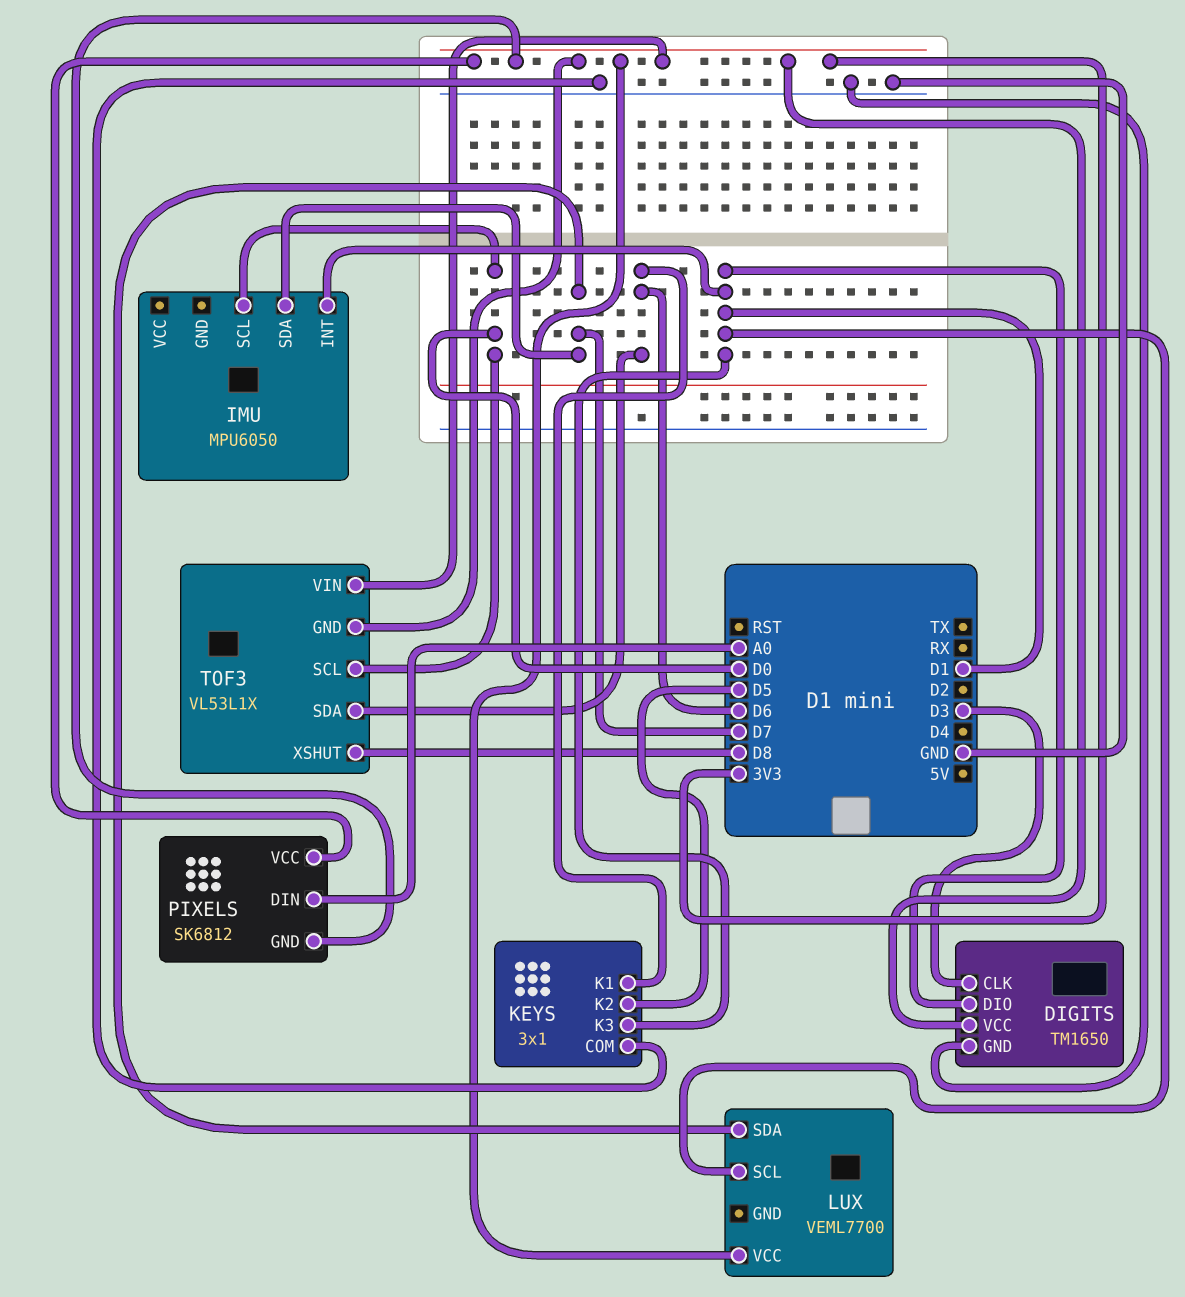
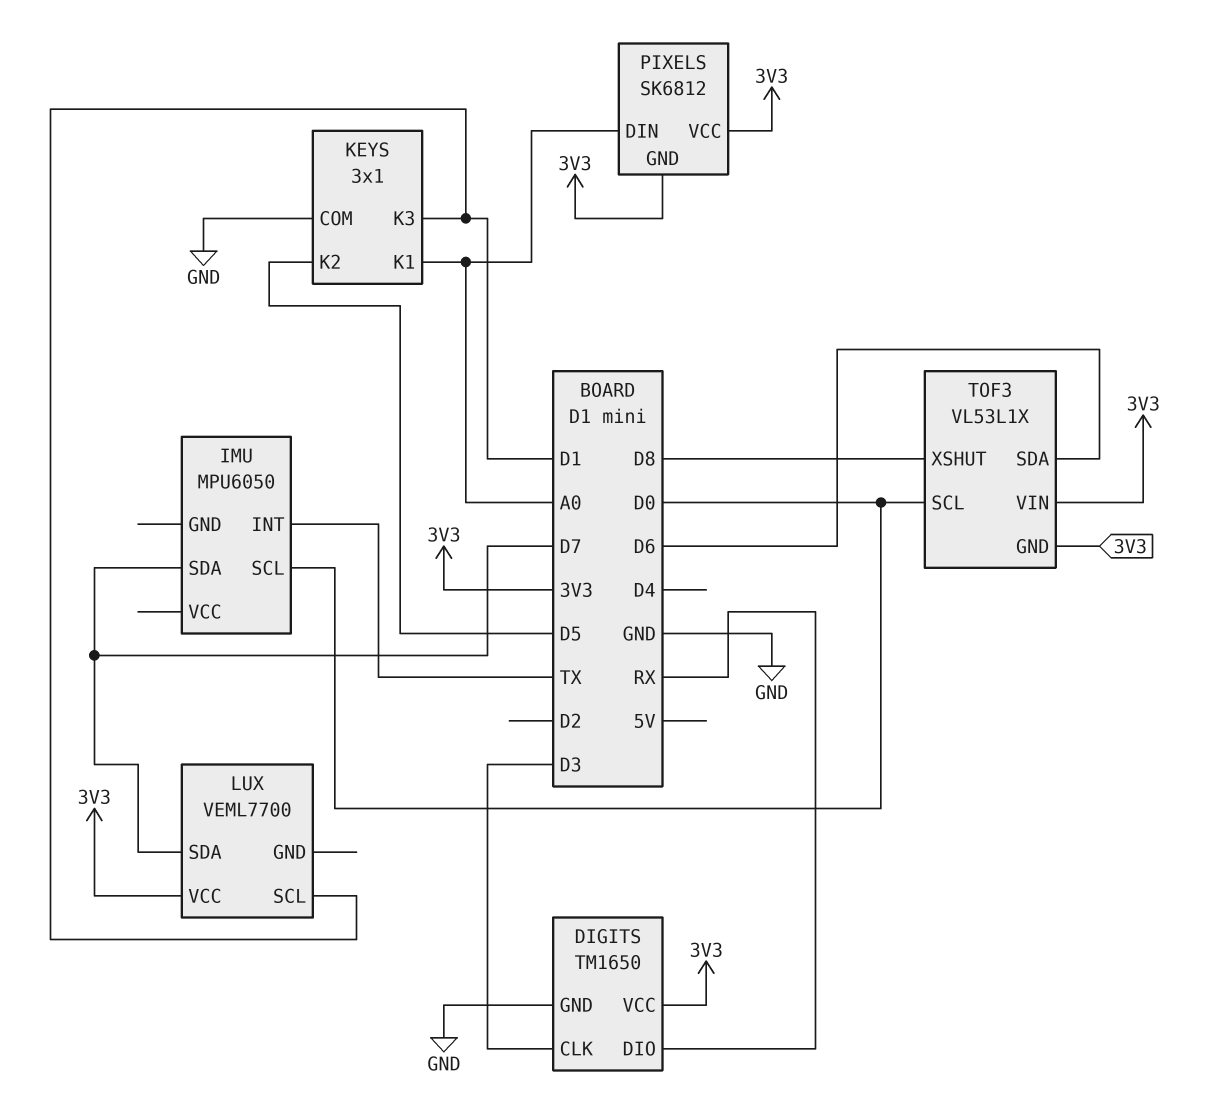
DIGITS pin DIO: D1 -> RX
IMU pin INT: D1 -> TX
KEYS pin K1: D6 -> A0

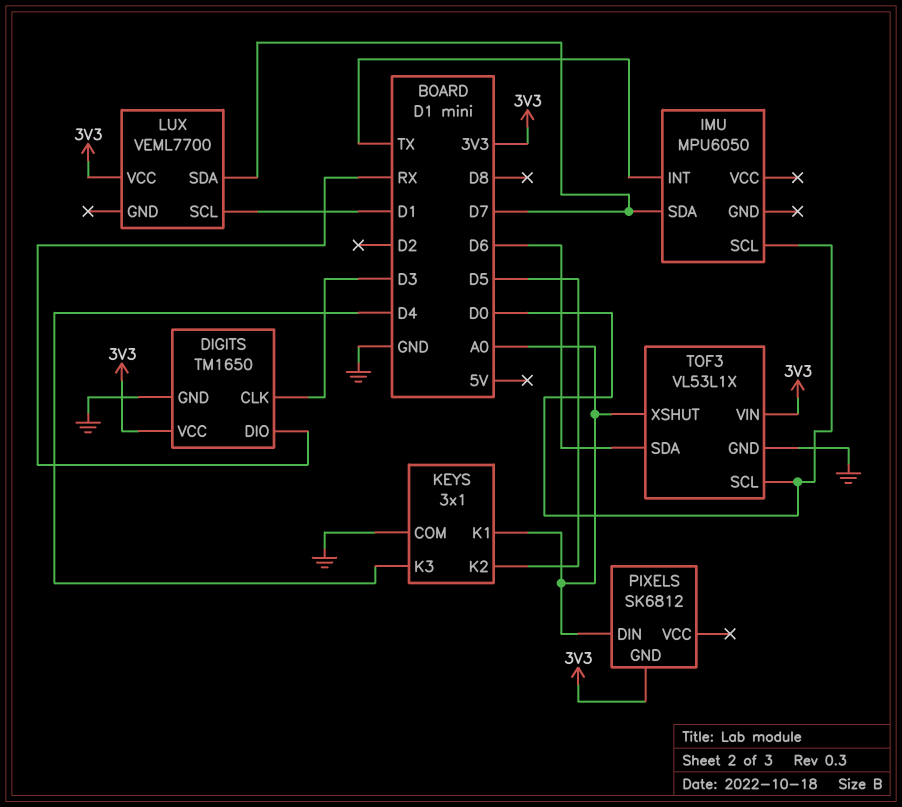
KEYS pin K3: D1 -> D4
PIXELS pin VCC: 3V3 -> none
TOF3 pin GND: 3V3 -> GND
TOF3 pin XSHUT: D8 -> A0

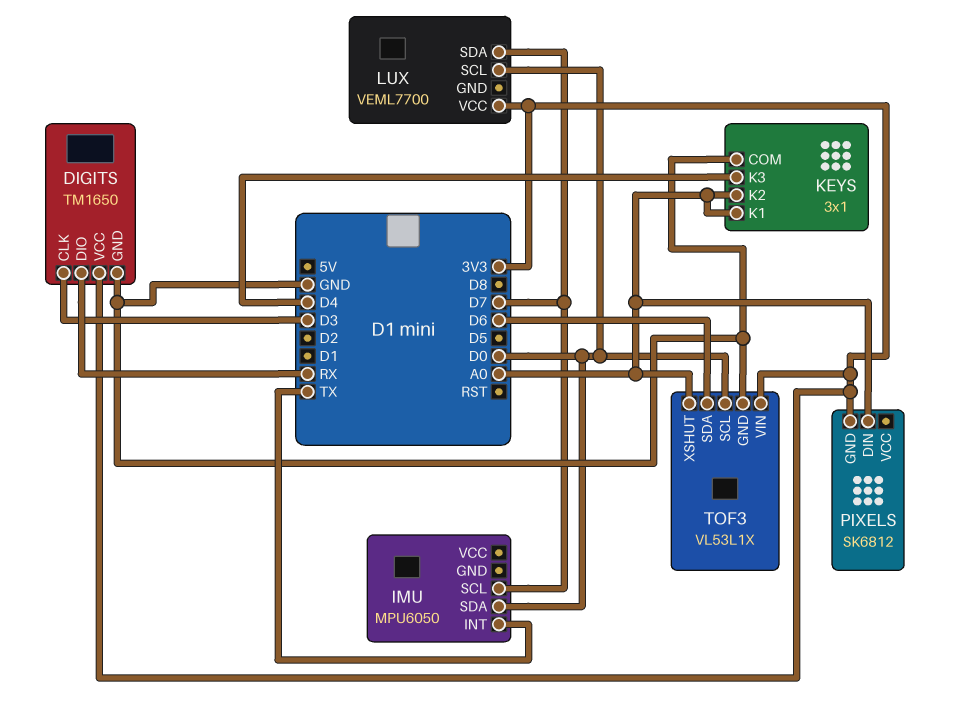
IMU pin SCL: D0 -> D7
IMU pin SDA: D7 -> D0
KEYS pin K2: D5 -> A0
LUX pin SCL: D1 -> D0

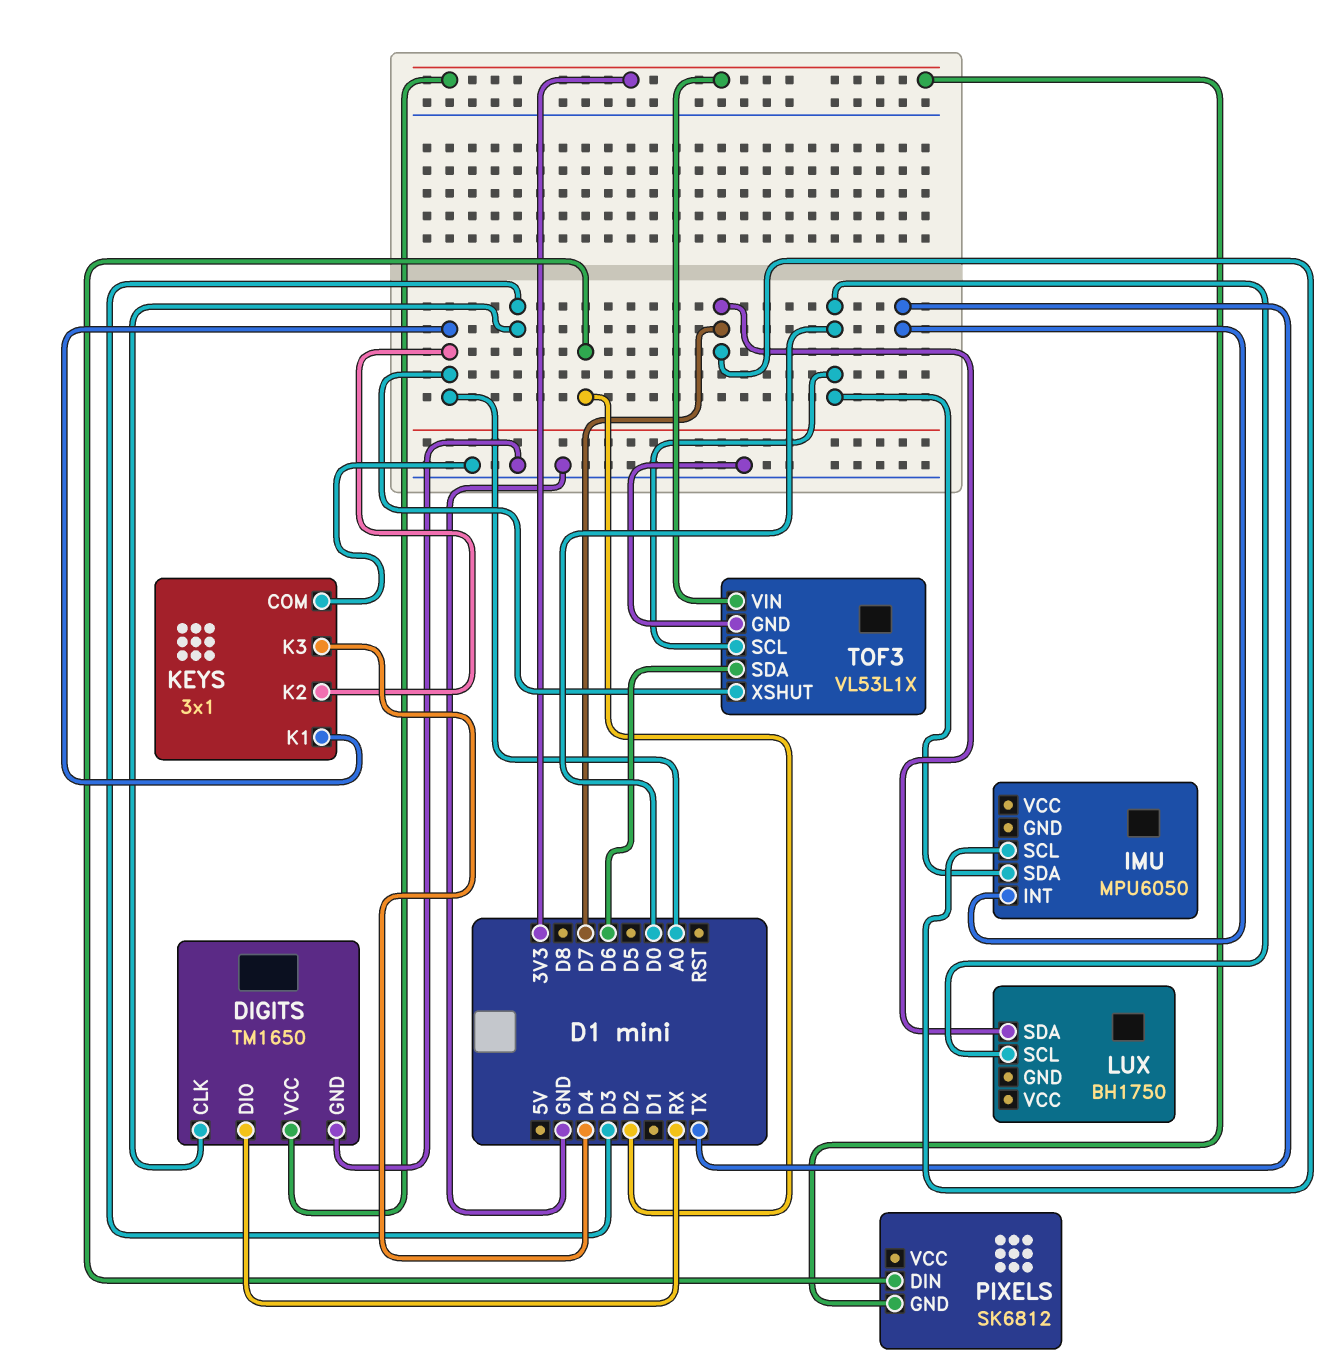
LUX: VEML7700 -> BH1750
LUX pin VCC: 3V3 -> none
PIXELS pin DIN: A0 -> D2

